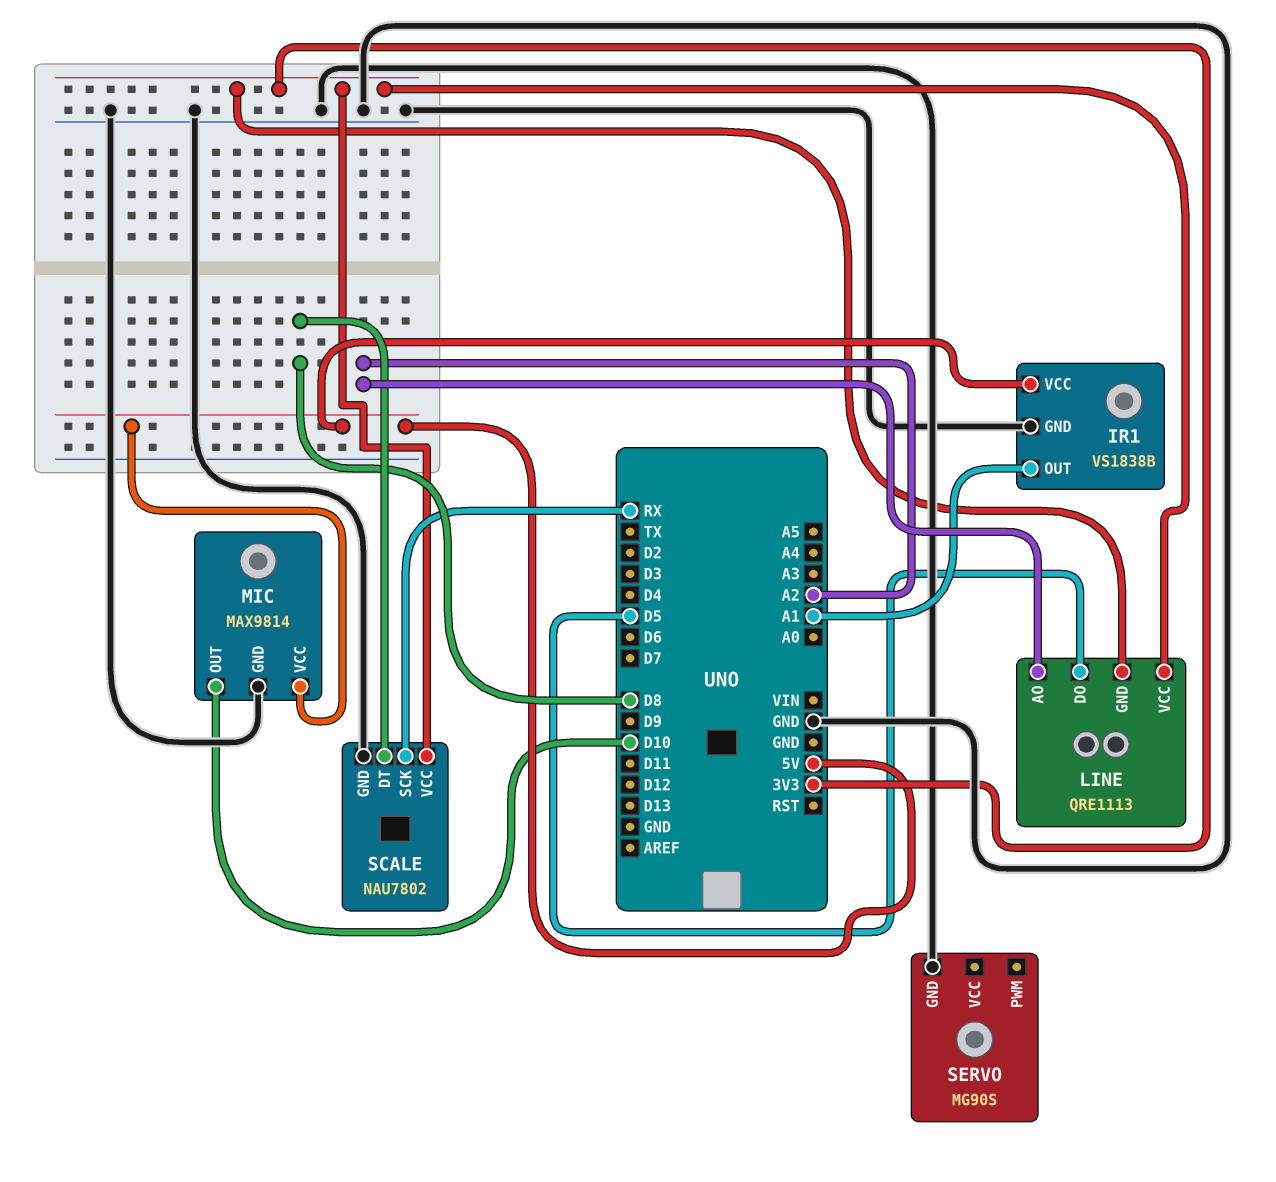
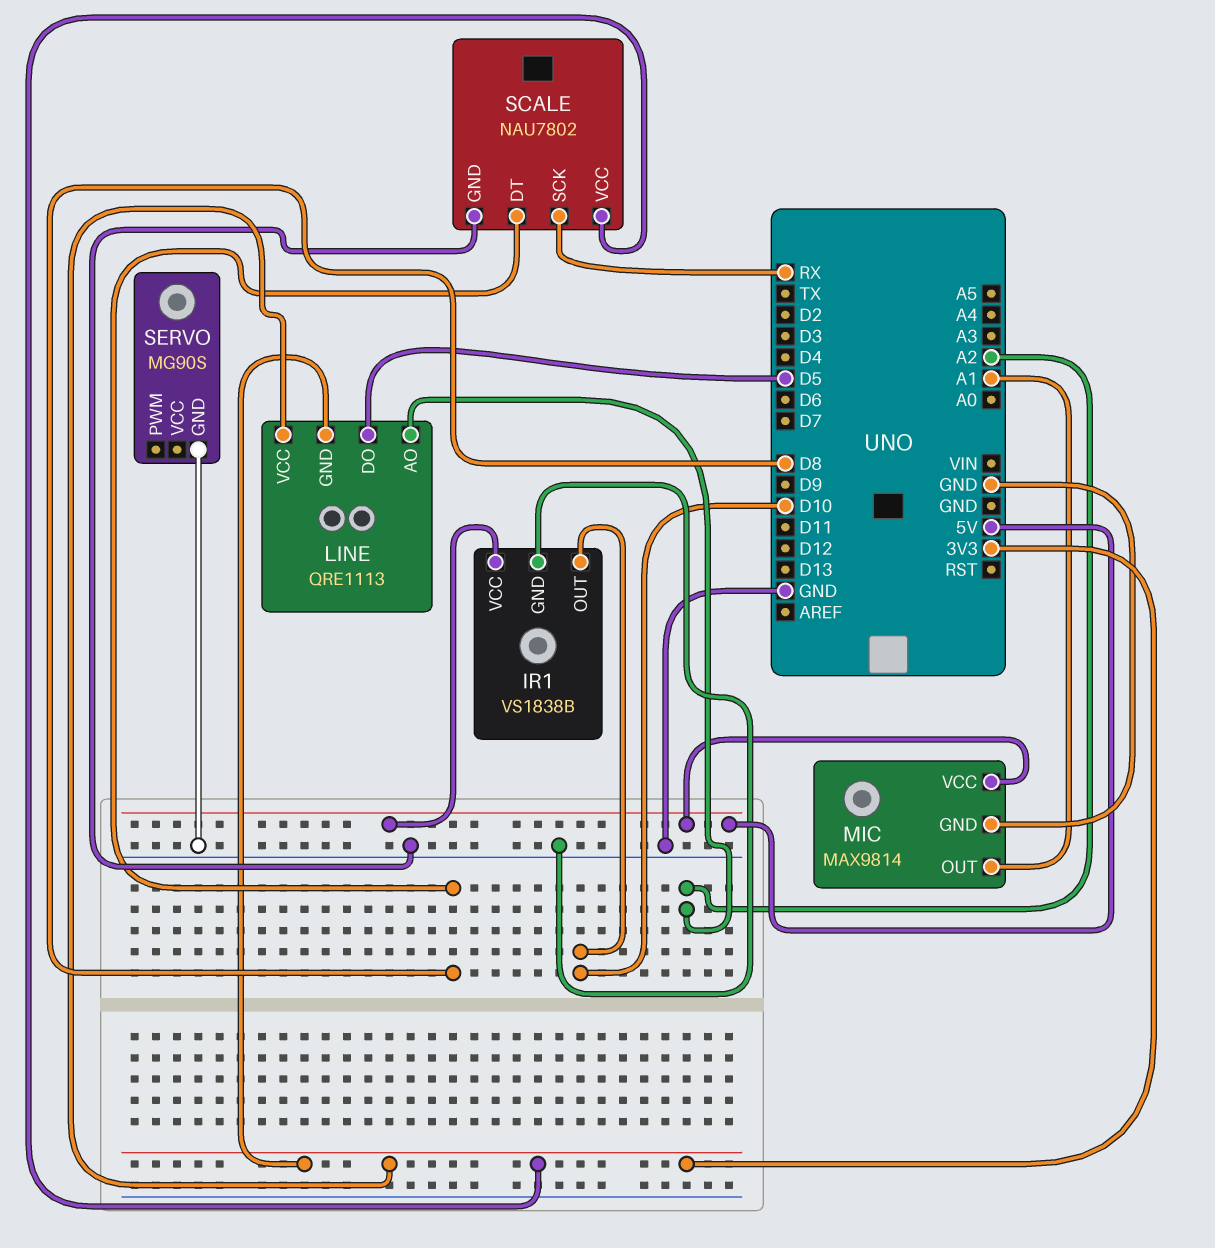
IR1 pin OUT: A1 -> D10
MIC pin OUT: D10 -> A1

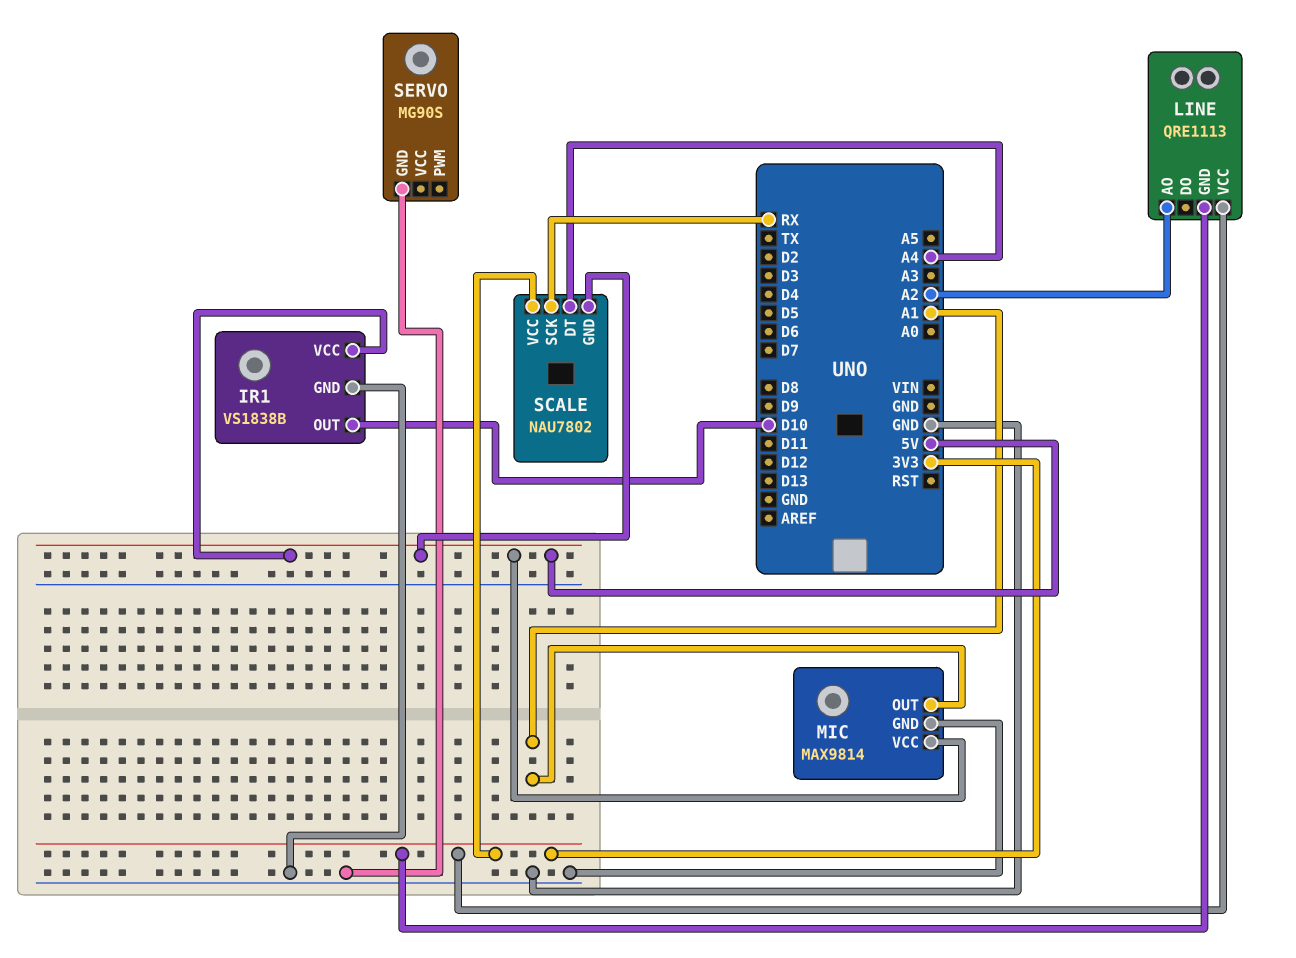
LINE pin DO: D5 -> none
SCALE pin DT: D8 -> A4
SCALE pin GND: GND -> 5V

